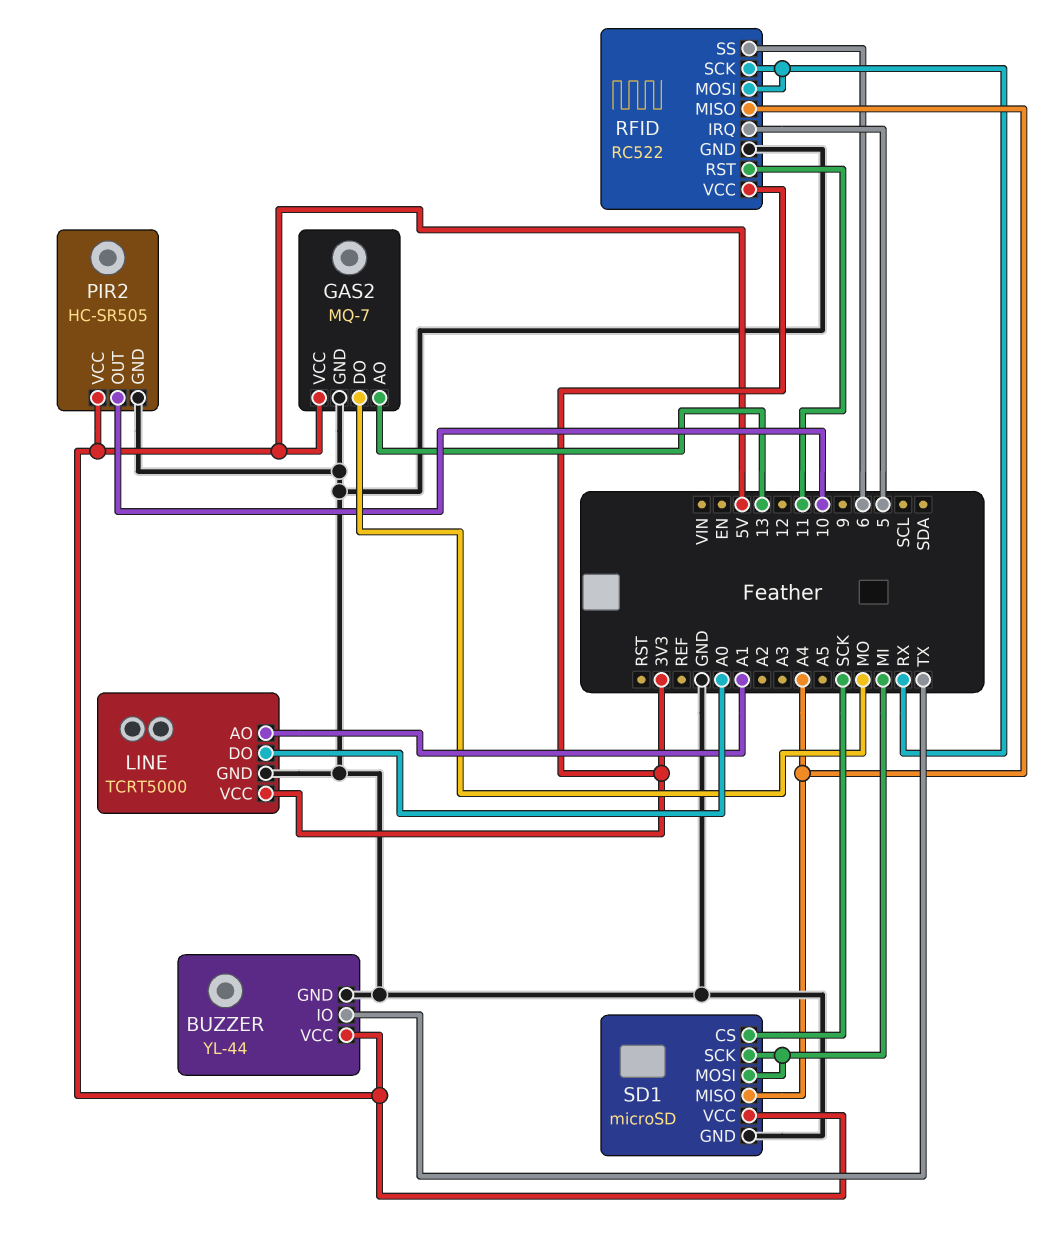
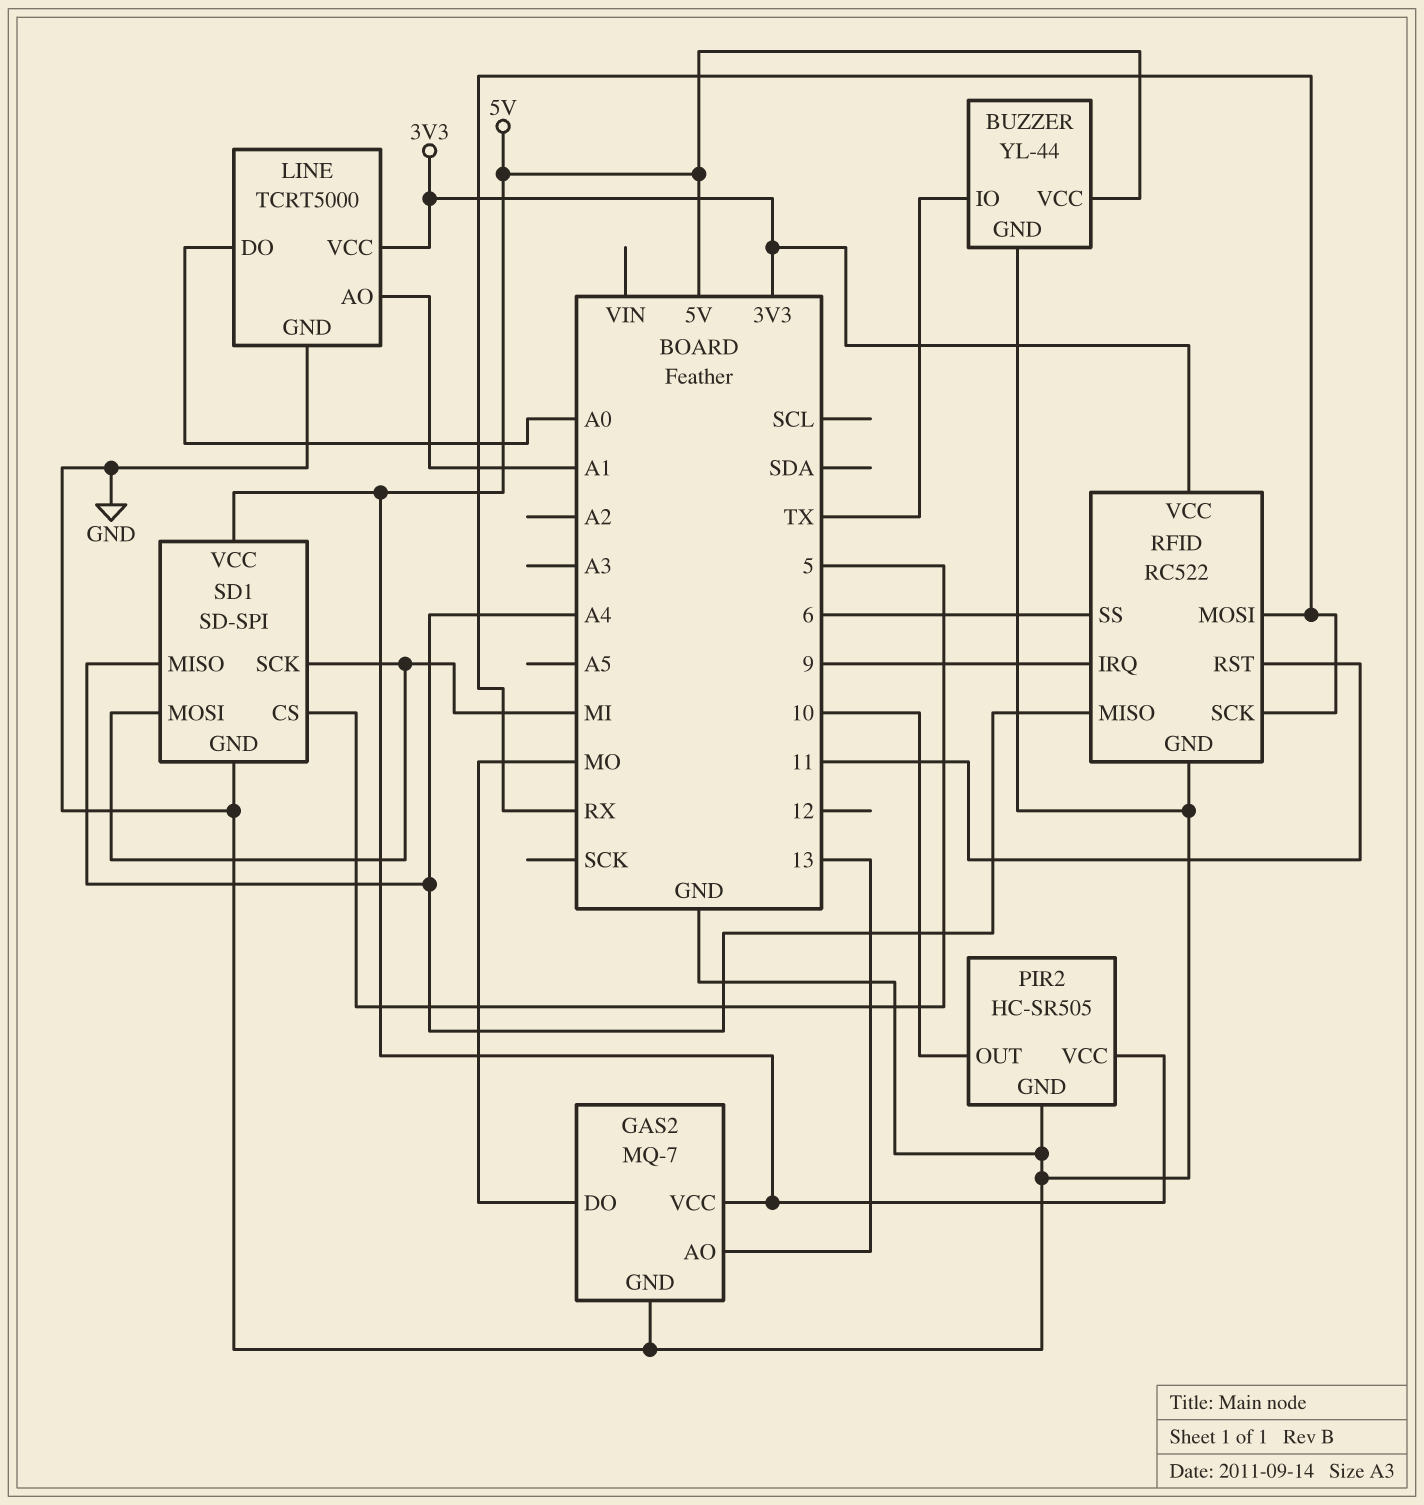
RFID pin IRQ: 5 -> 9
SD1: microSD -> SD-SPI
SD1 pin CS: SCK -> 5

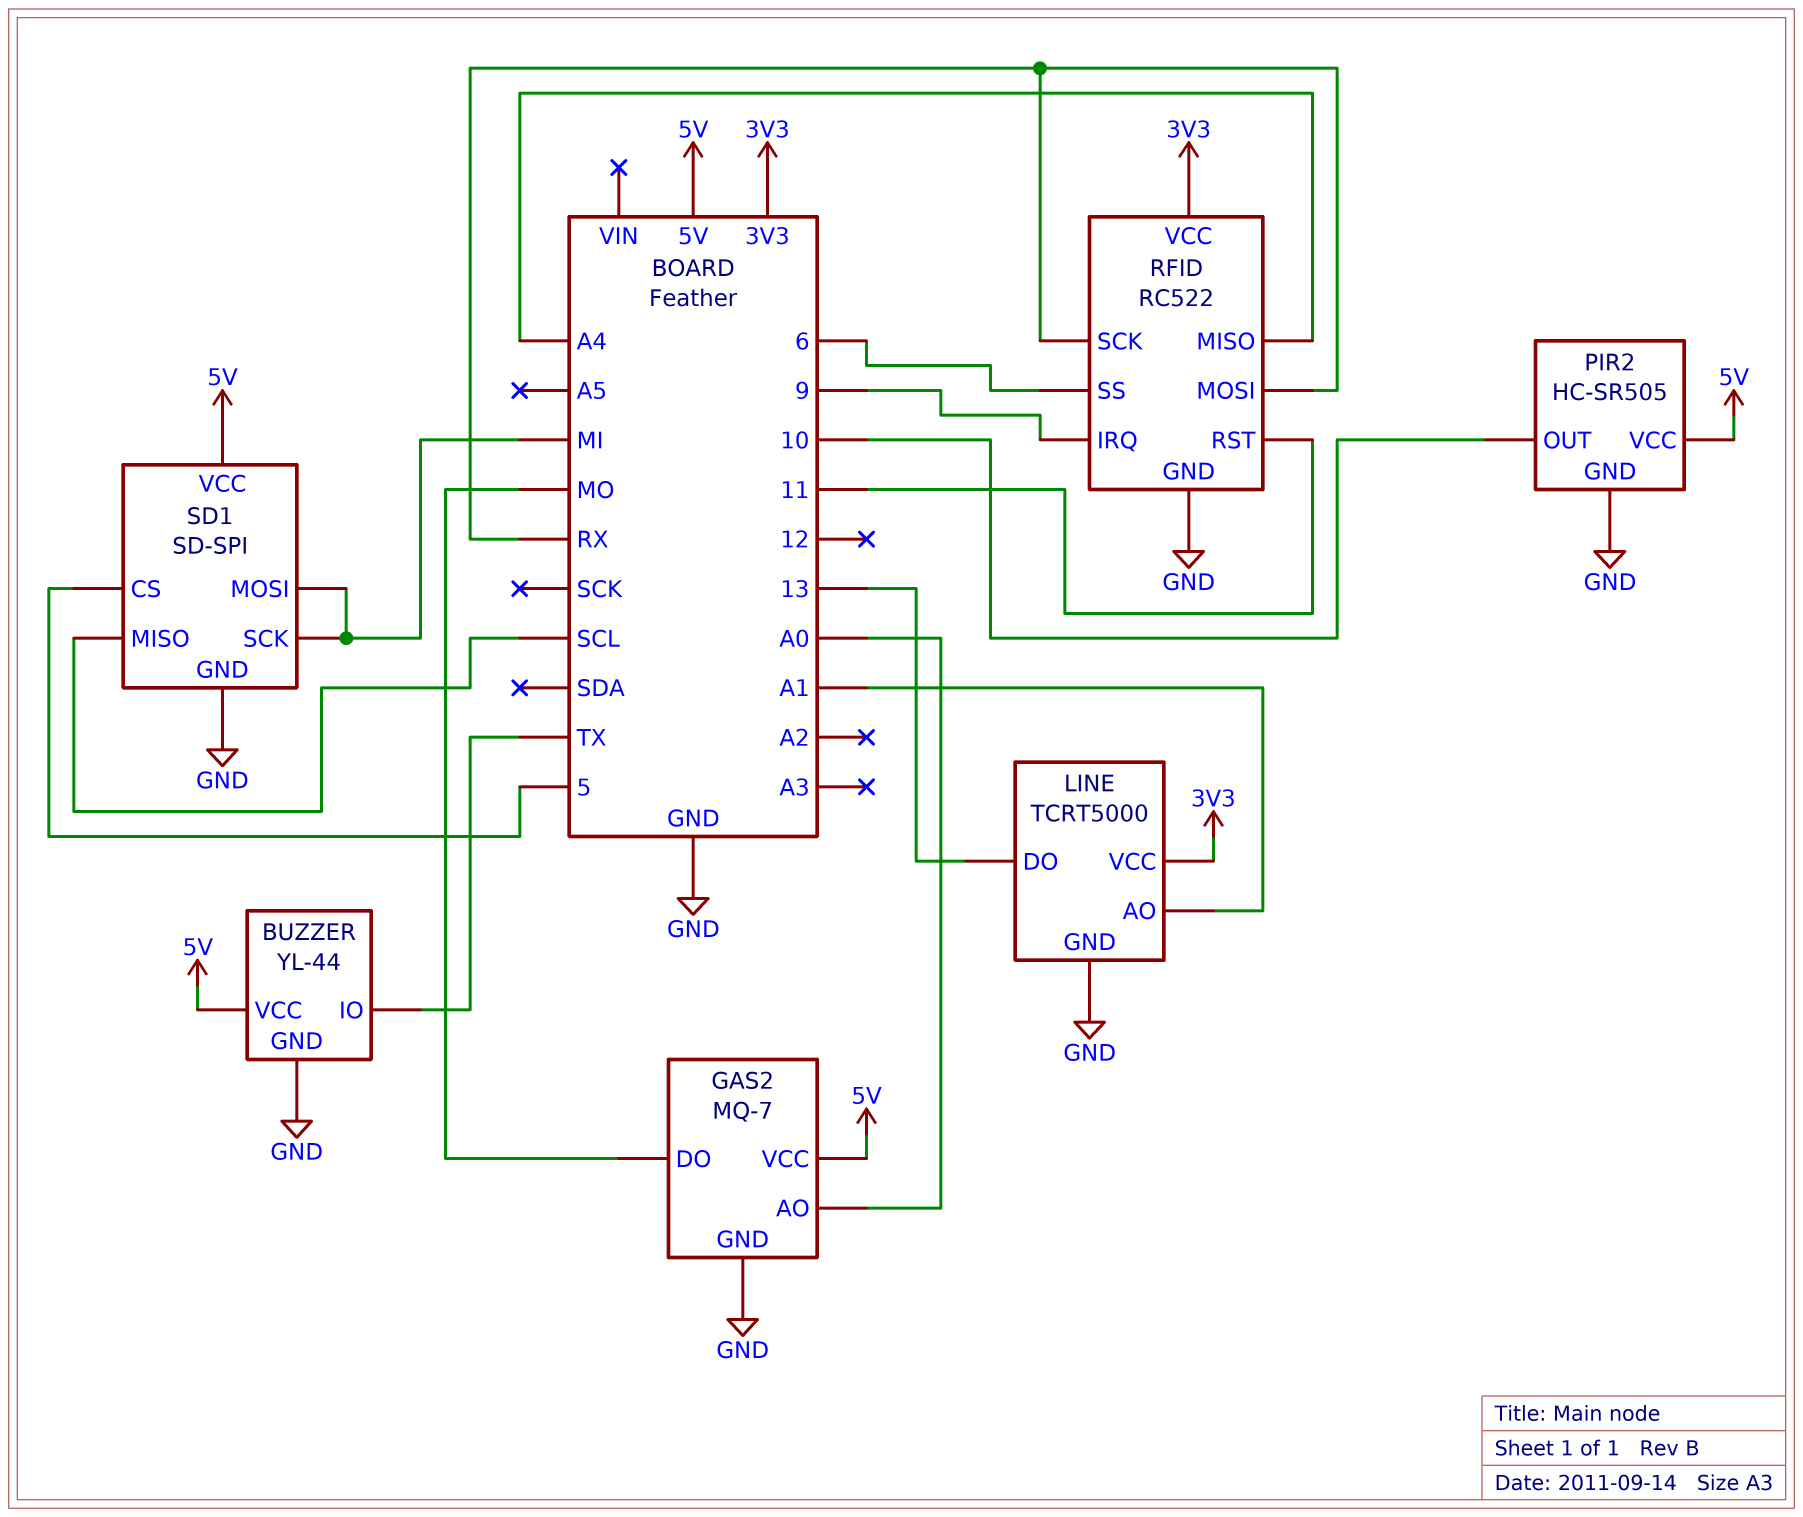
GAS2 pin AO: 13 -> A0
LINE pin DO: A0 -> 13
SD1 pin MISO: A4 -> SCL

